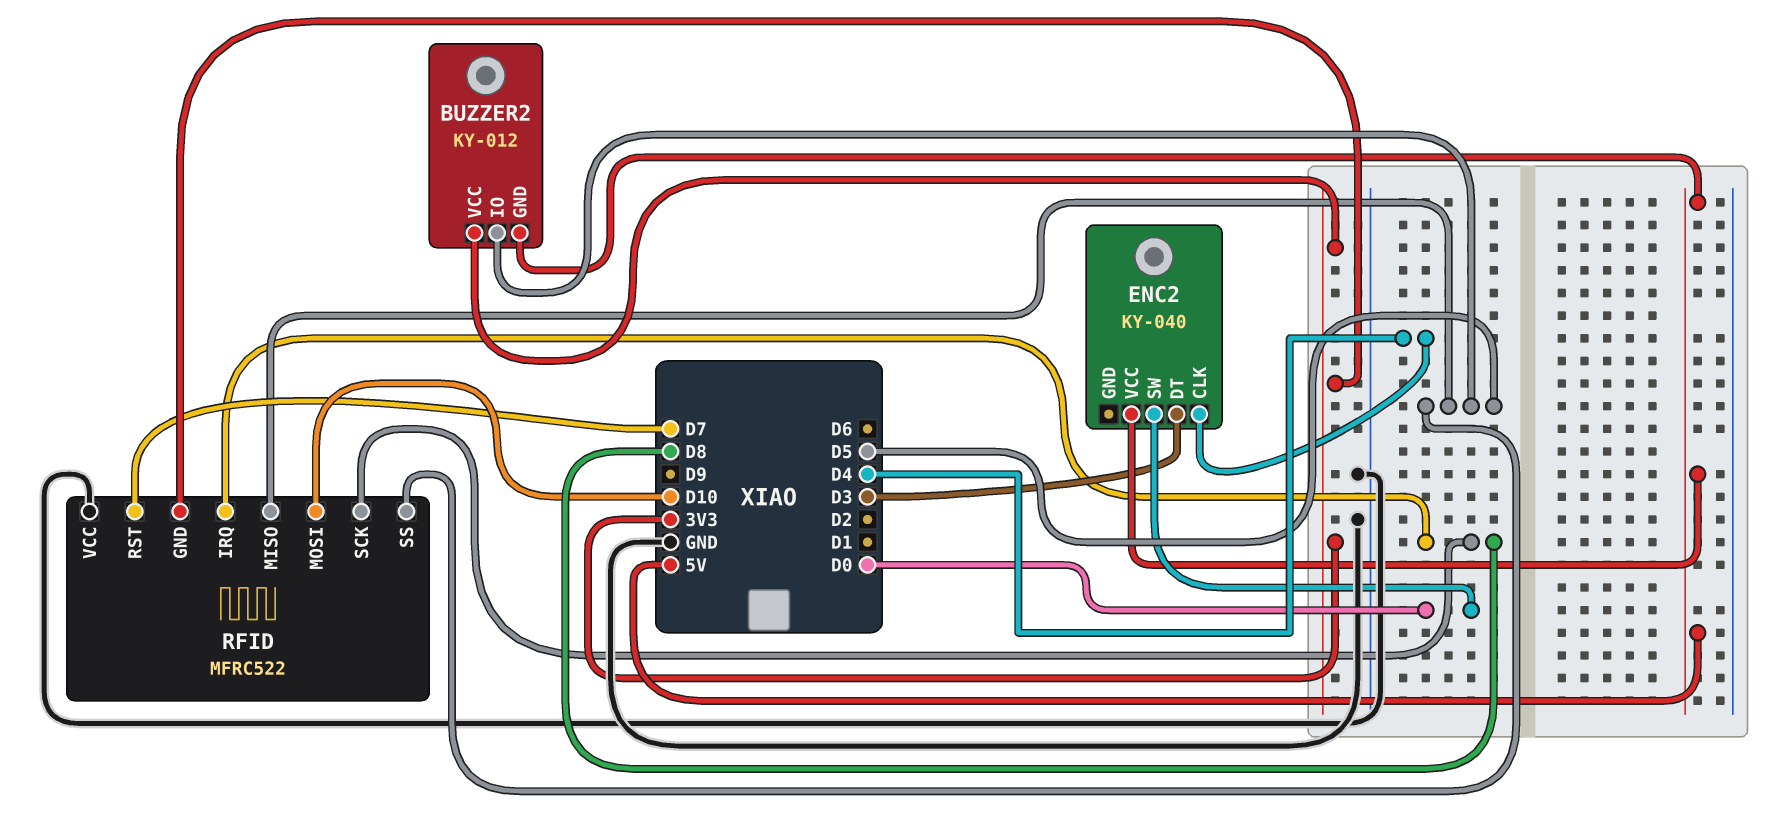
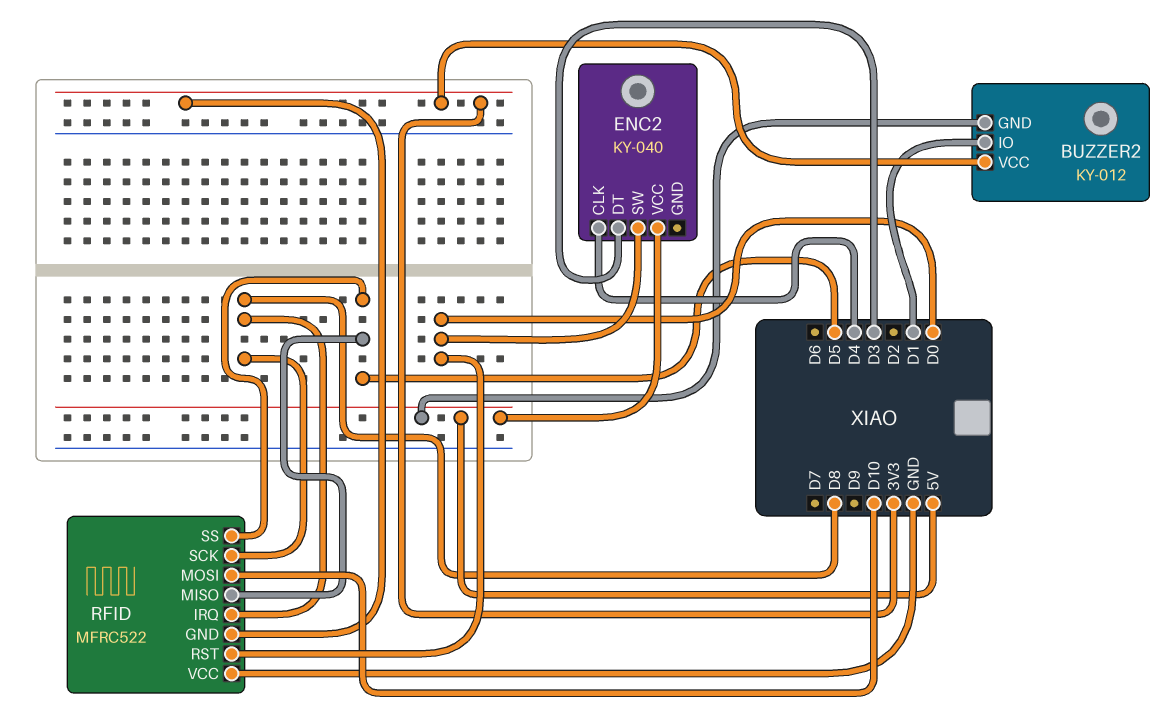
BUZZER2 pin IO: D5 -> D1
RFID pin RST: D7 -> D0

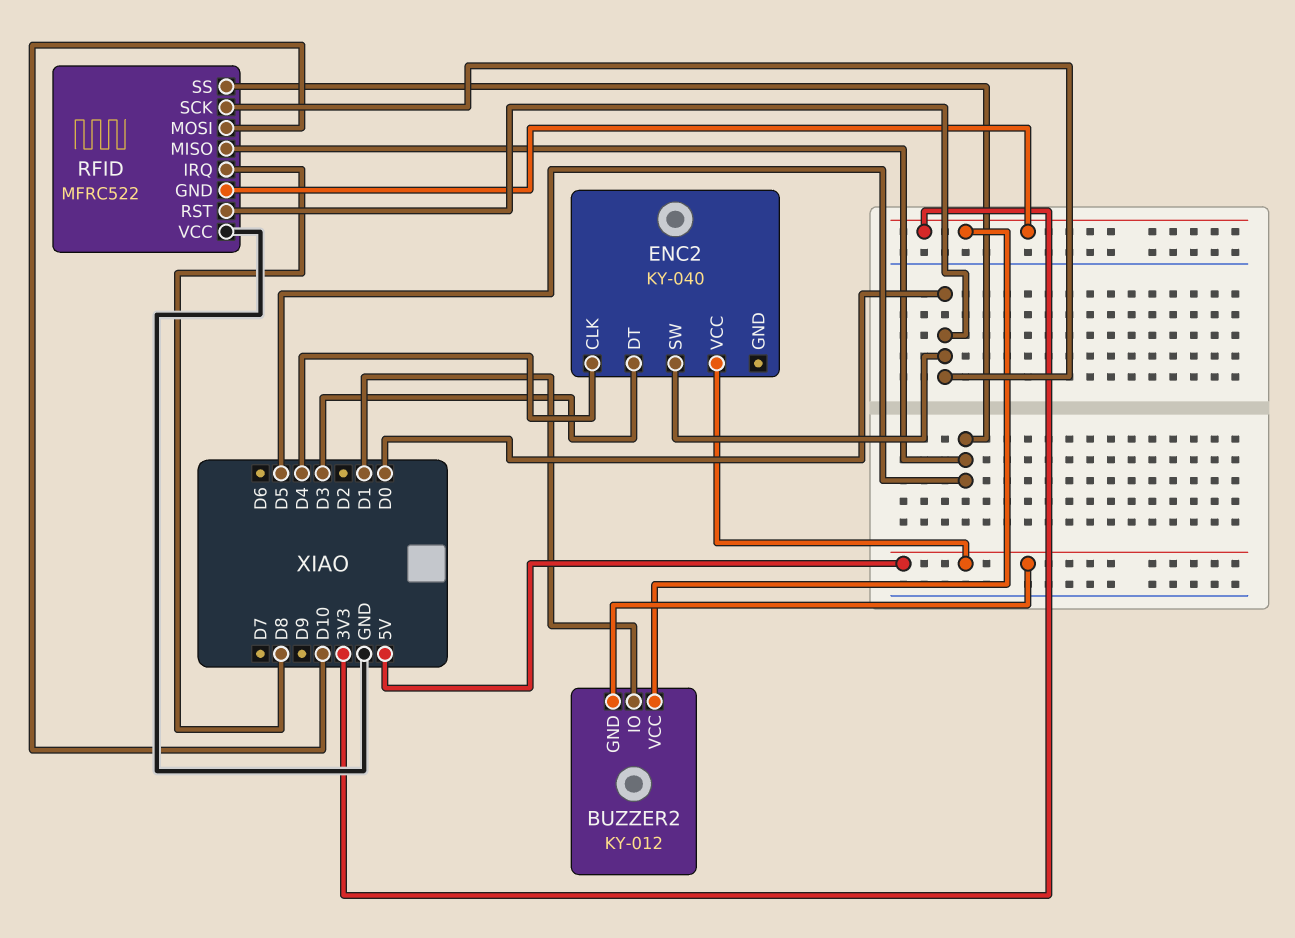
RFID pin SCK: D8 -> D0

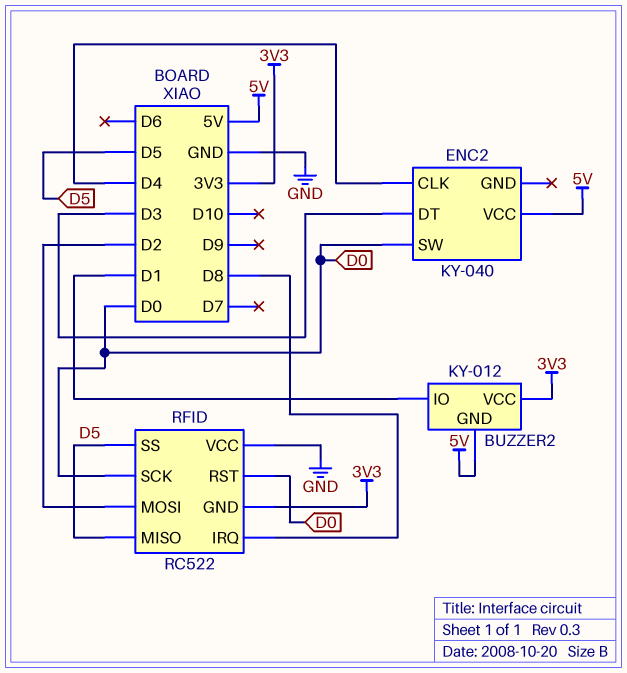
RFID: MFRC522 -> RC522
RFID pin MOSI: D10 -> D2

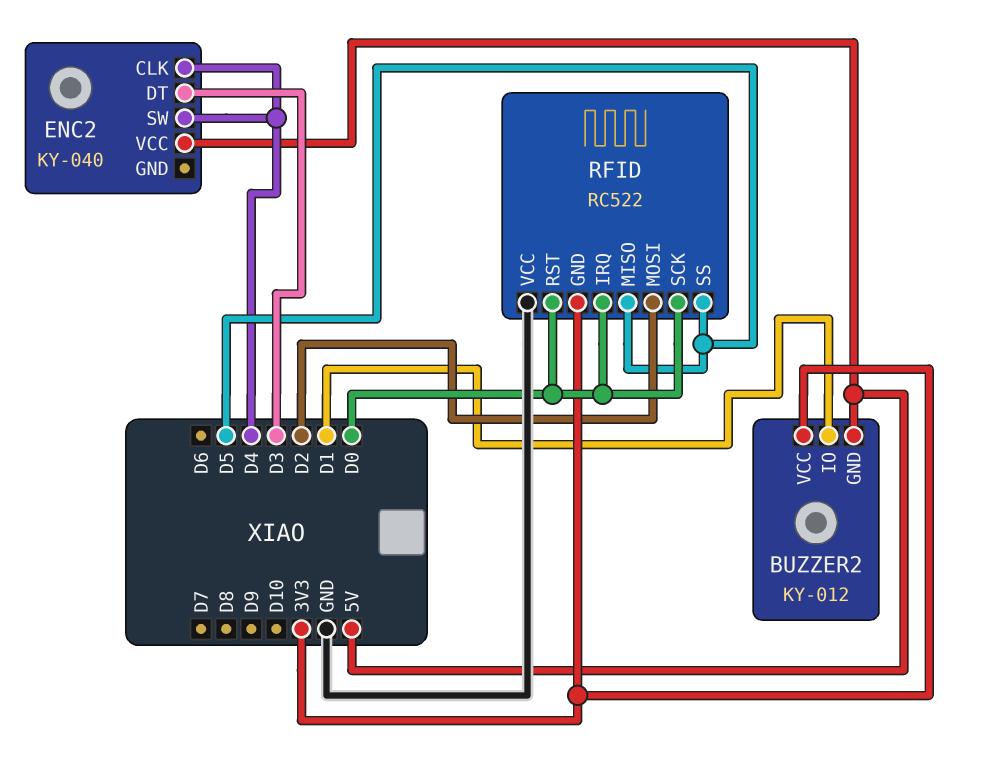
ENC2 pin SW: D0 -> D4
RFID pin IRQ: D8 -> D0

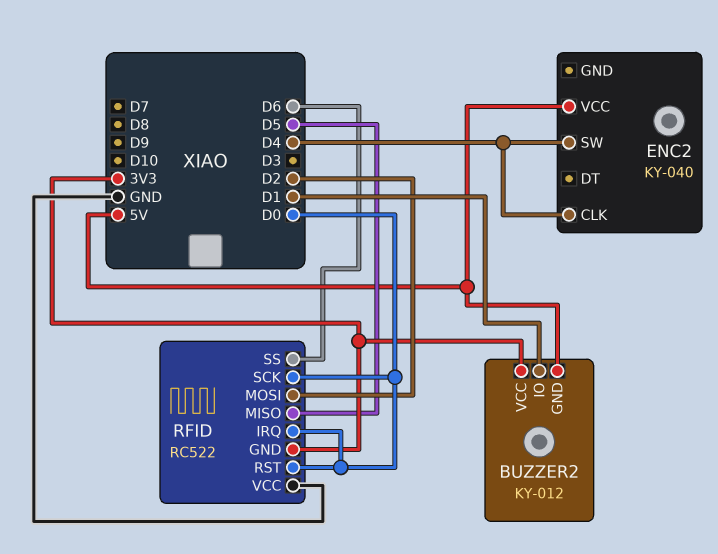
ENC2 pin DT: D3 -> none
RFID pin SS: D5 -> D6

